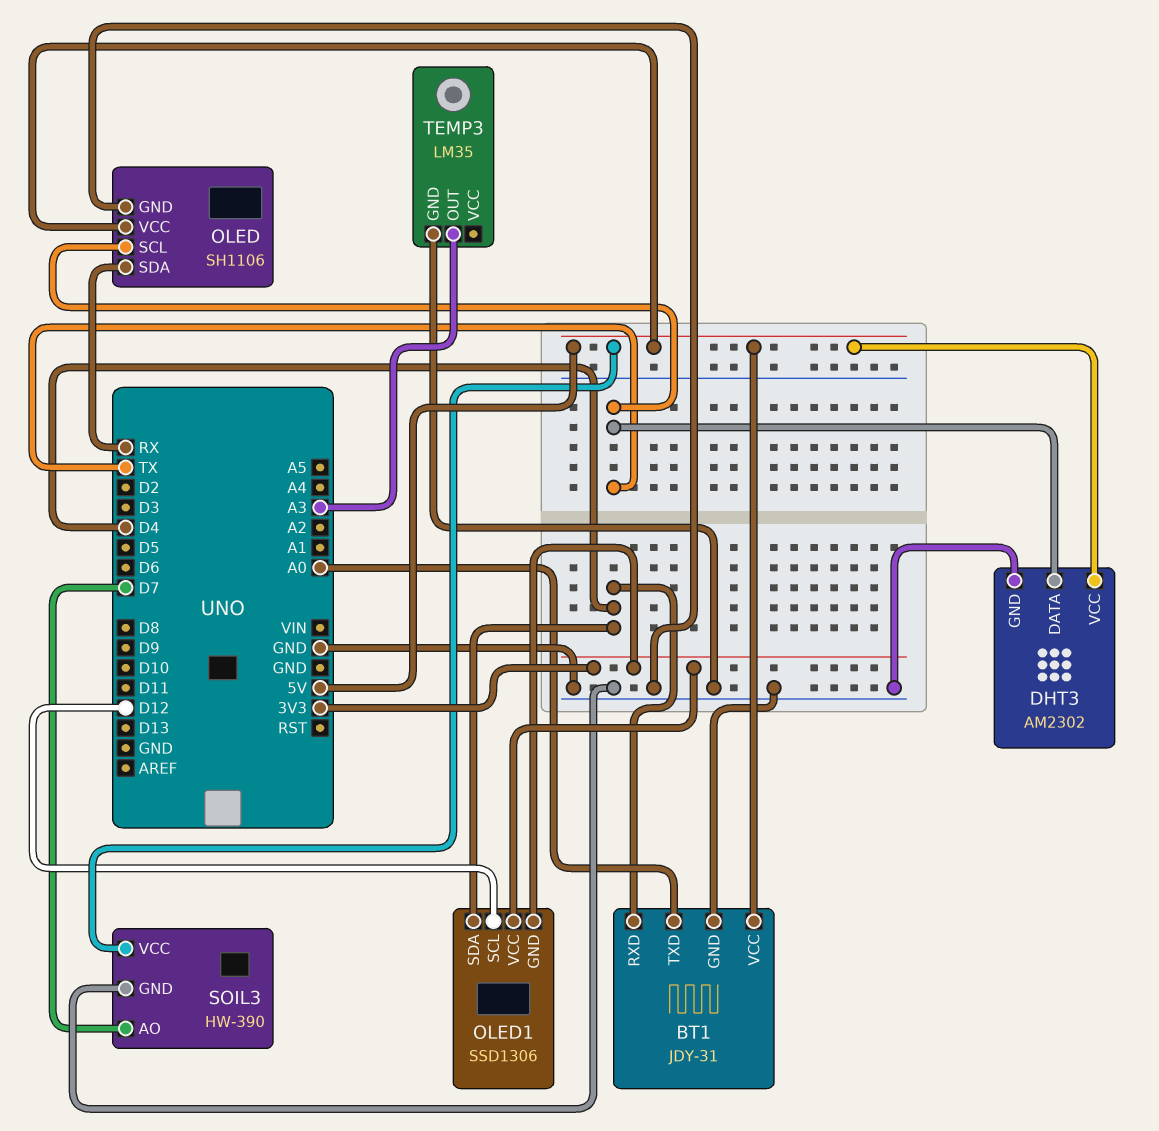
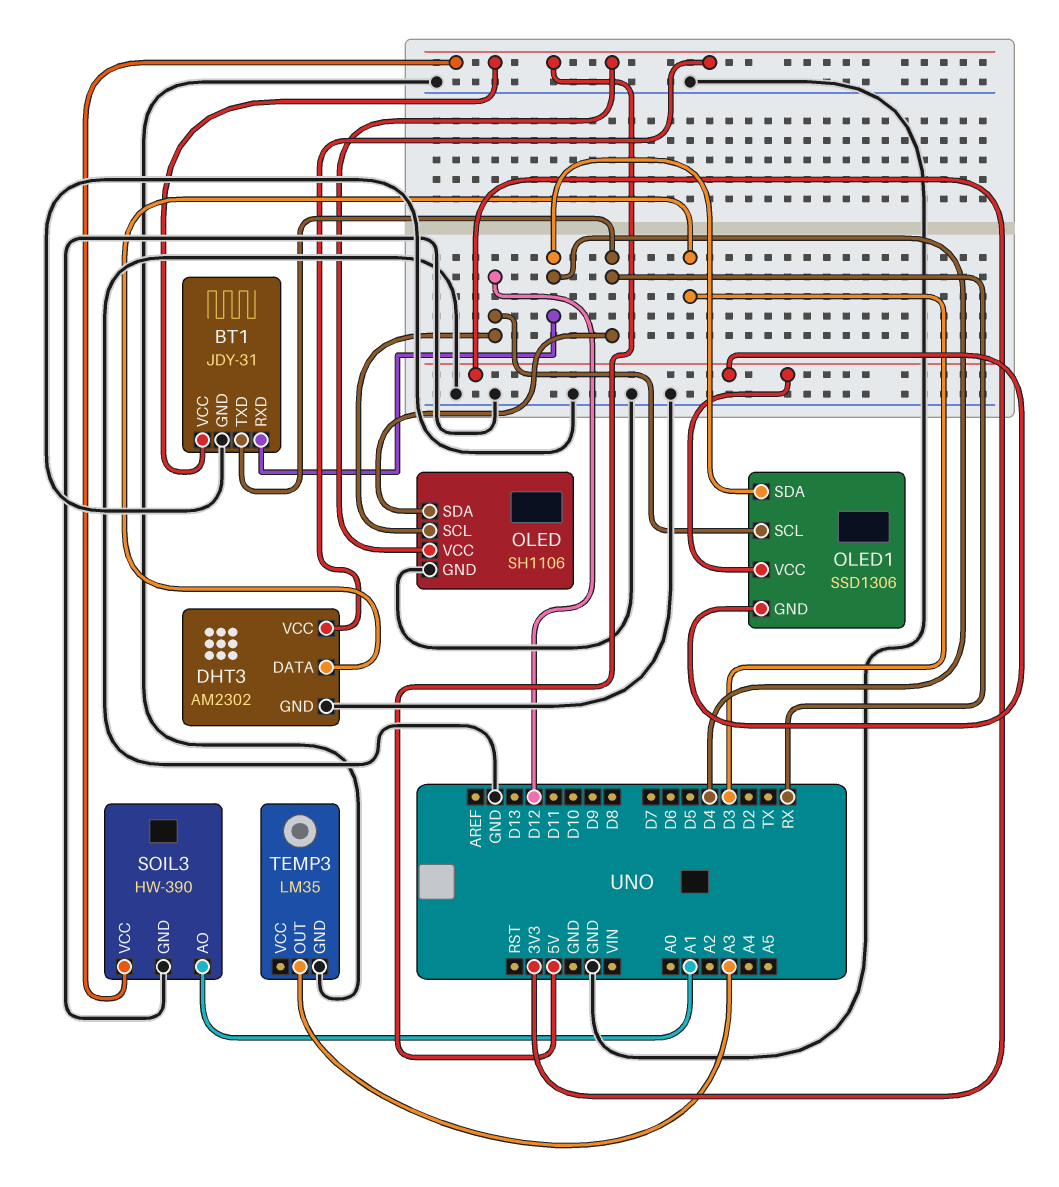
BT1 pin TXD: A0 -> RX
DHT3 pin DATA: TX -> D3
OLED pin SCL: TX -> D12
SOIL3 pin AO: D7 -> A1

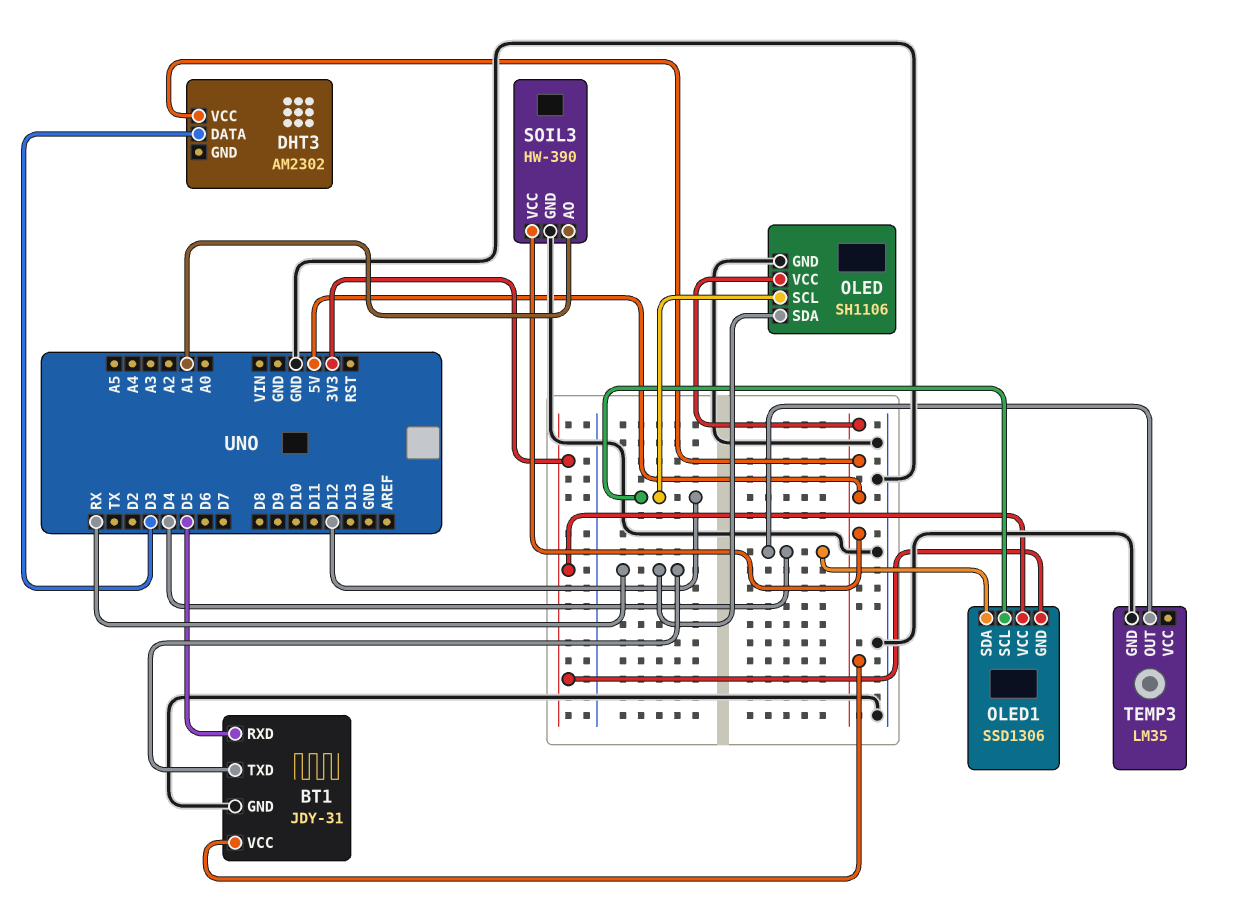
BT1 pin RXD: D4 -> D5
DHT3 pin GND: GND -> none
TEMP3 pin OUT: A3 -> D4

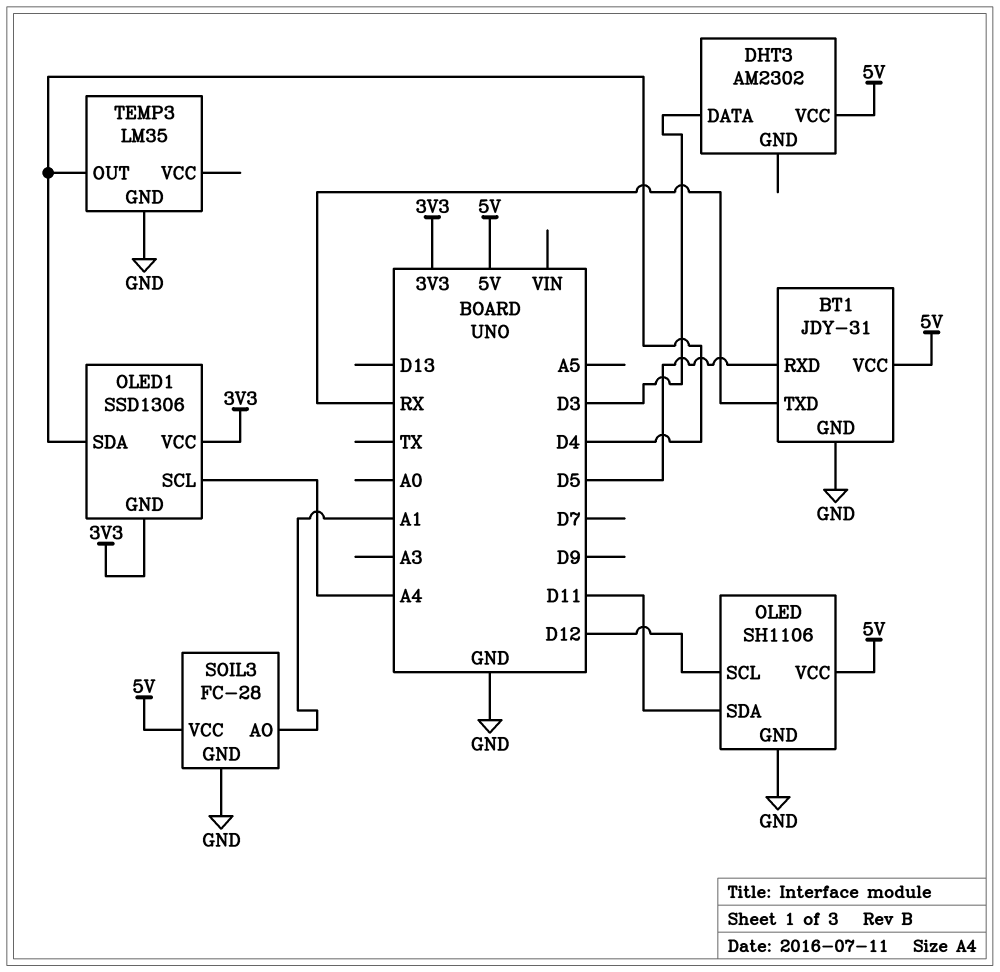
OLED pin SDA: RX -> D11
OLED1 pin SCL: D12 -> A4
SOIL3: HW-390 -> FC-28

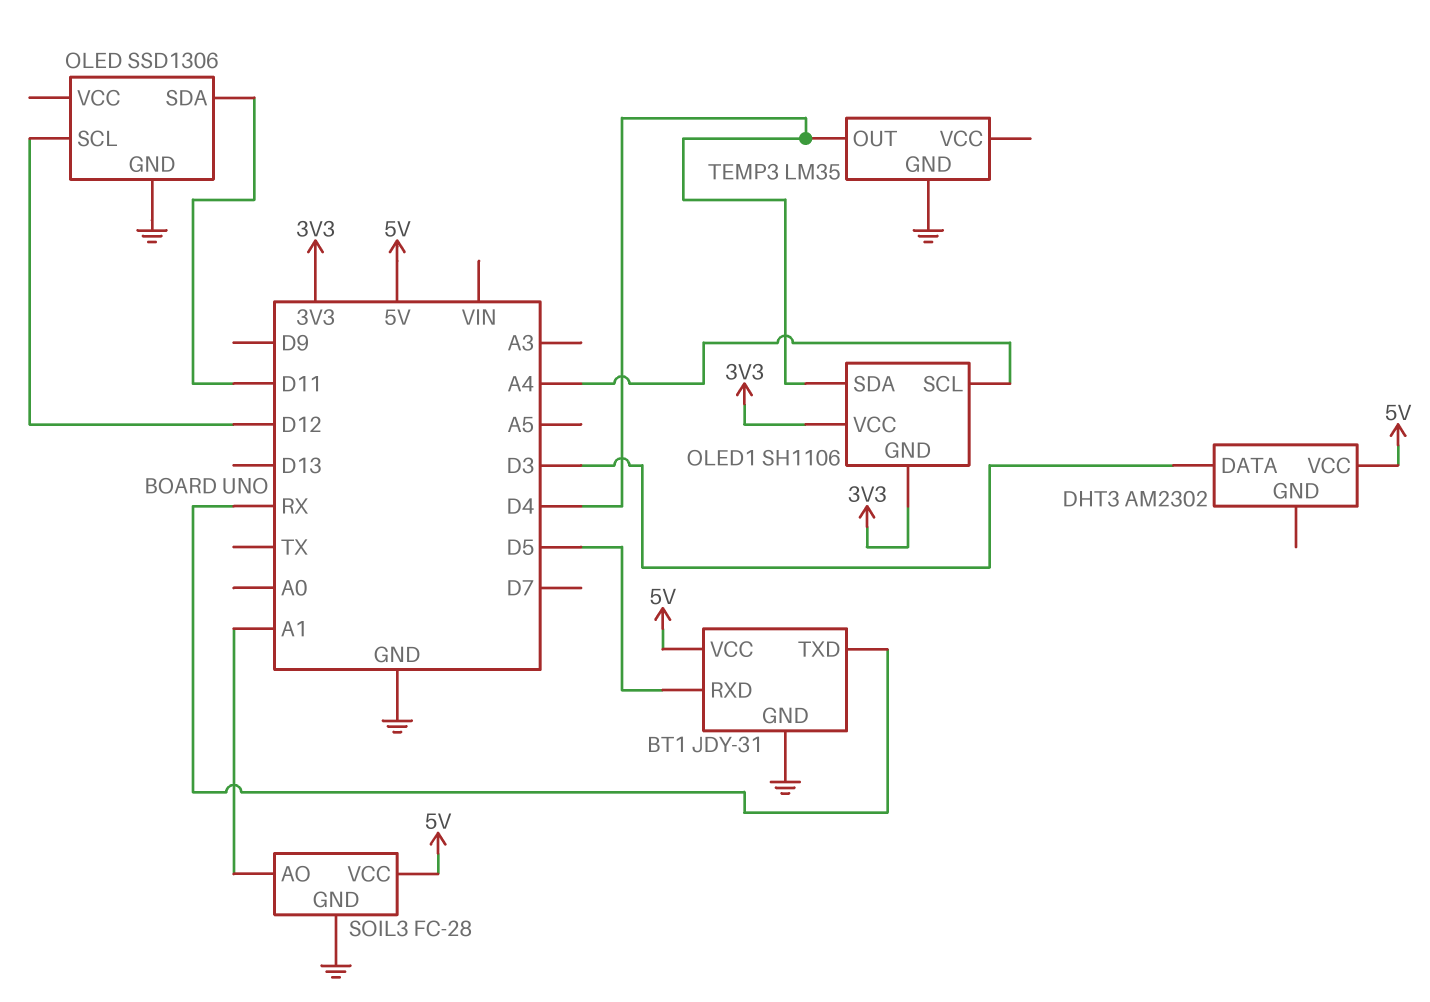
OLED: SH1106 -> SSD1306
OLED pin VCC: 5V -> none
OLED1: SSD1306 -> SH1106

